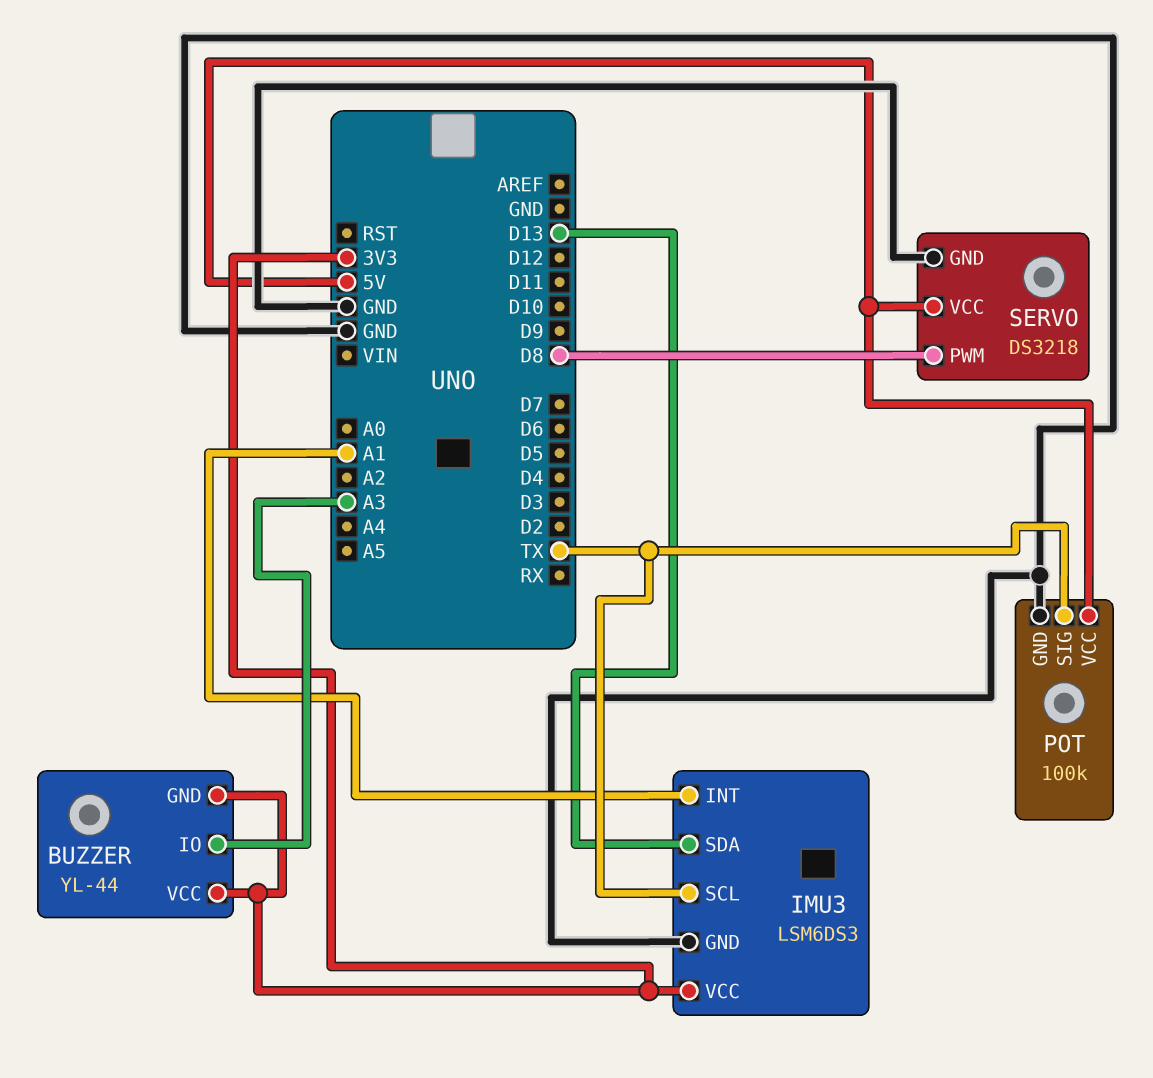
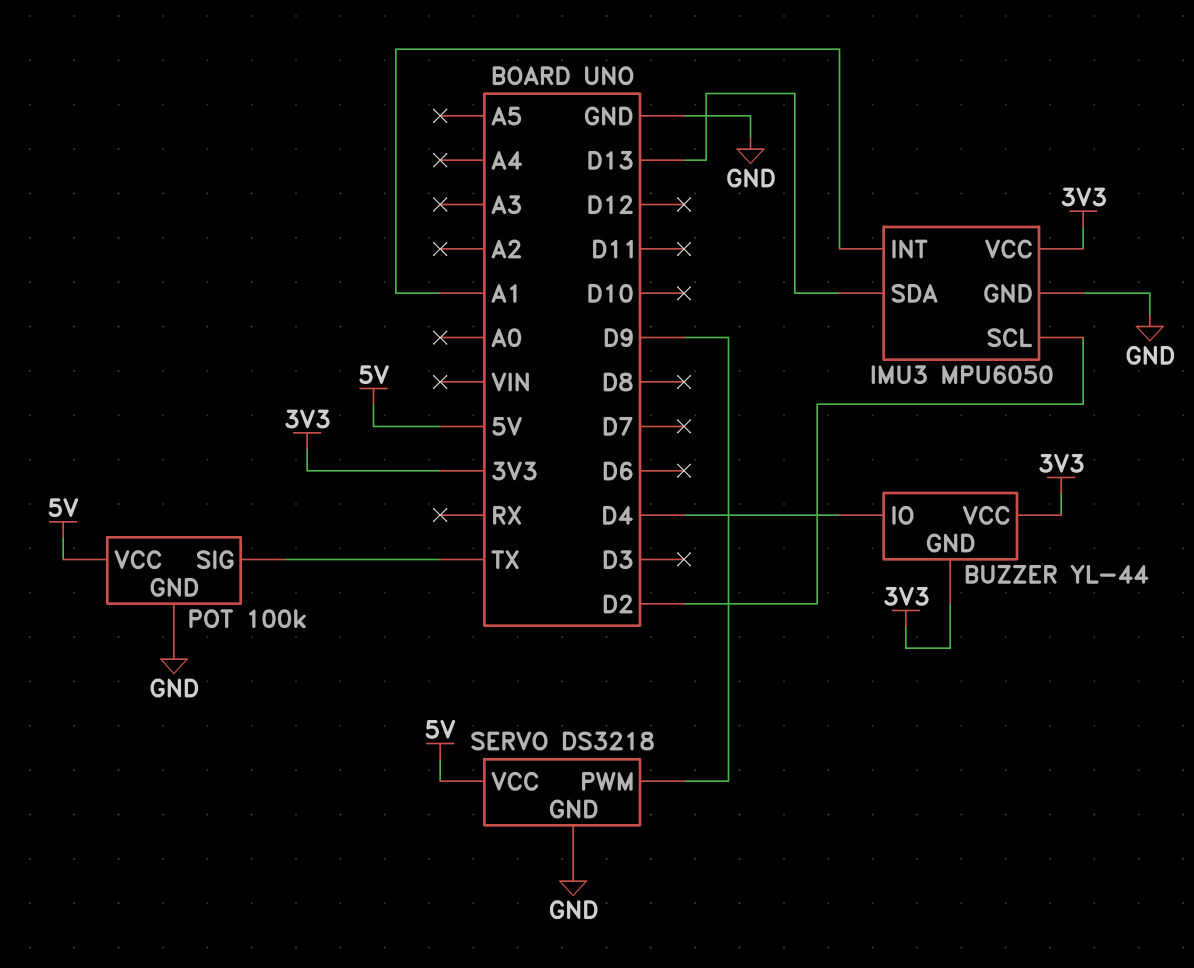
BUZZER pin IO: A3 -> D4
IMU3: LSM6DS3 -> MPU6050
IMU3 pin SCL: TX -> D2
SERVO pin PWM: D8 -> D9

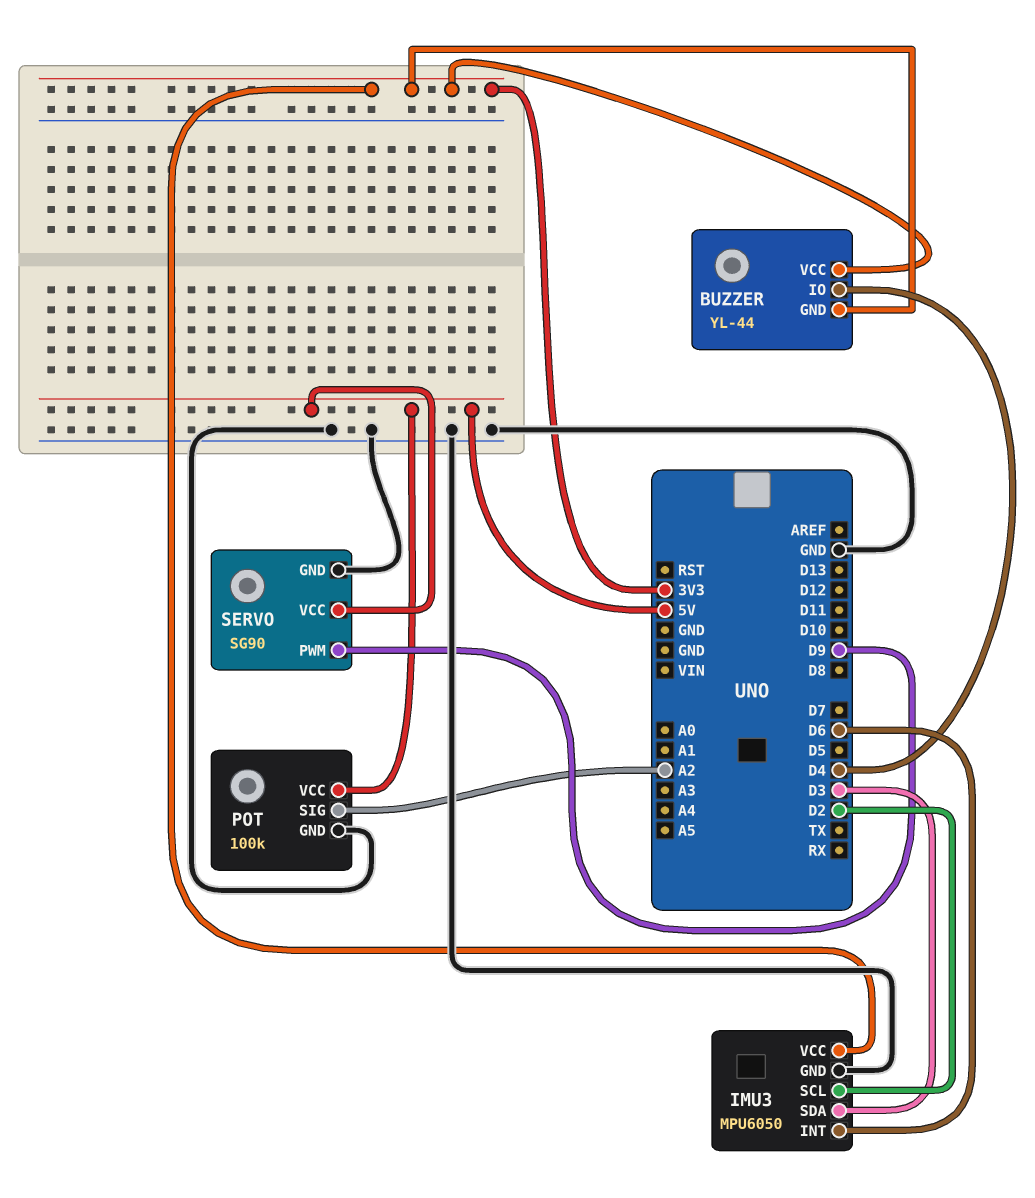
IMU3 pin INT: A1 -> D6
IMU3 pin SDA: D13 -> D3
POT pin SIG: TX -> A2
SERVO: DS3218 -> SG90

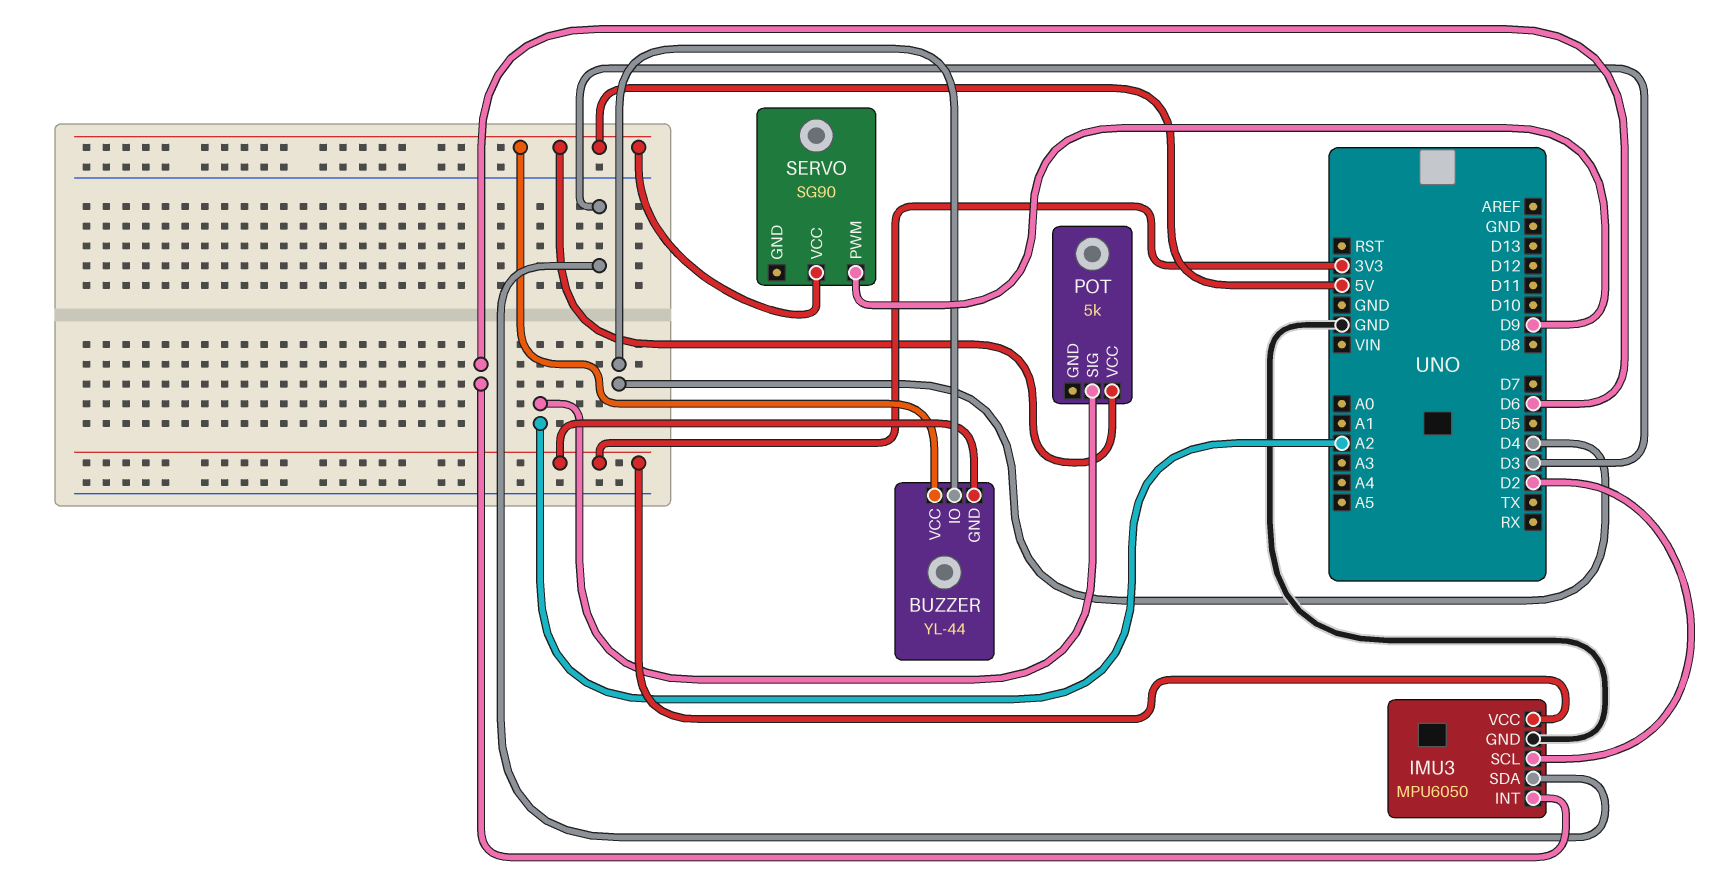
BUZZER pin VCC: 3V3 -> 5V
POT: 100k -> 5k
POT pin GND: GND -> none
SERVO pin GND: GND -> none

